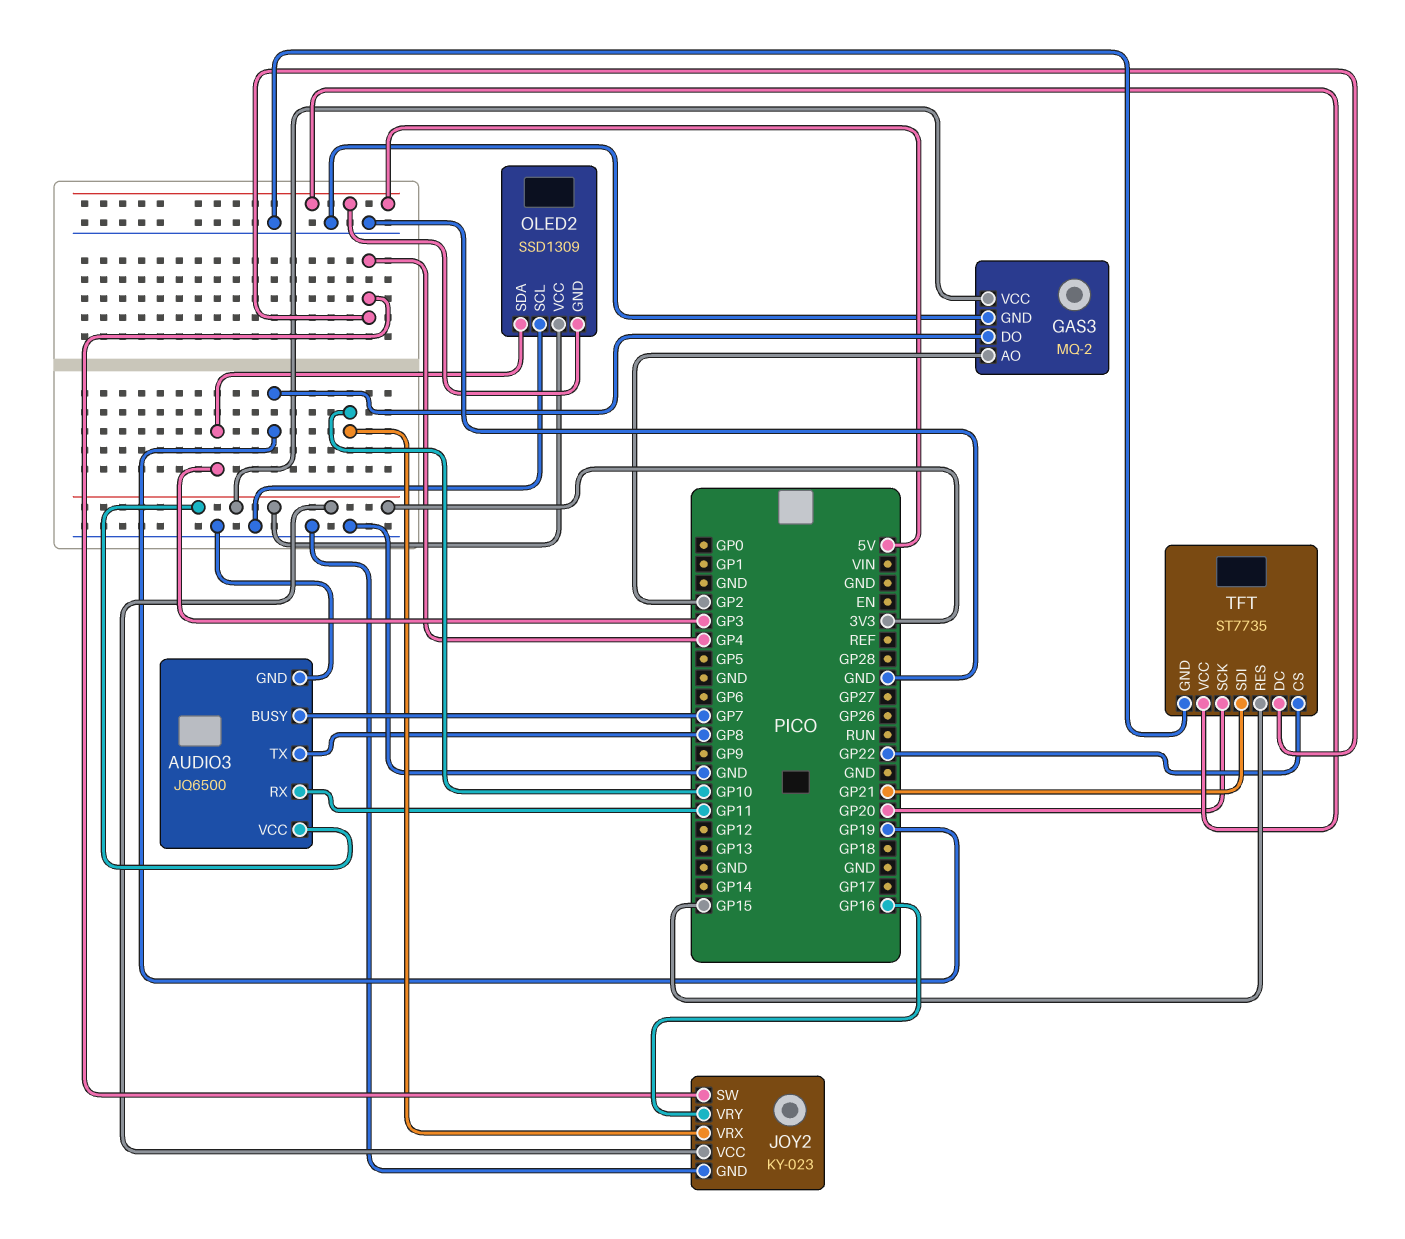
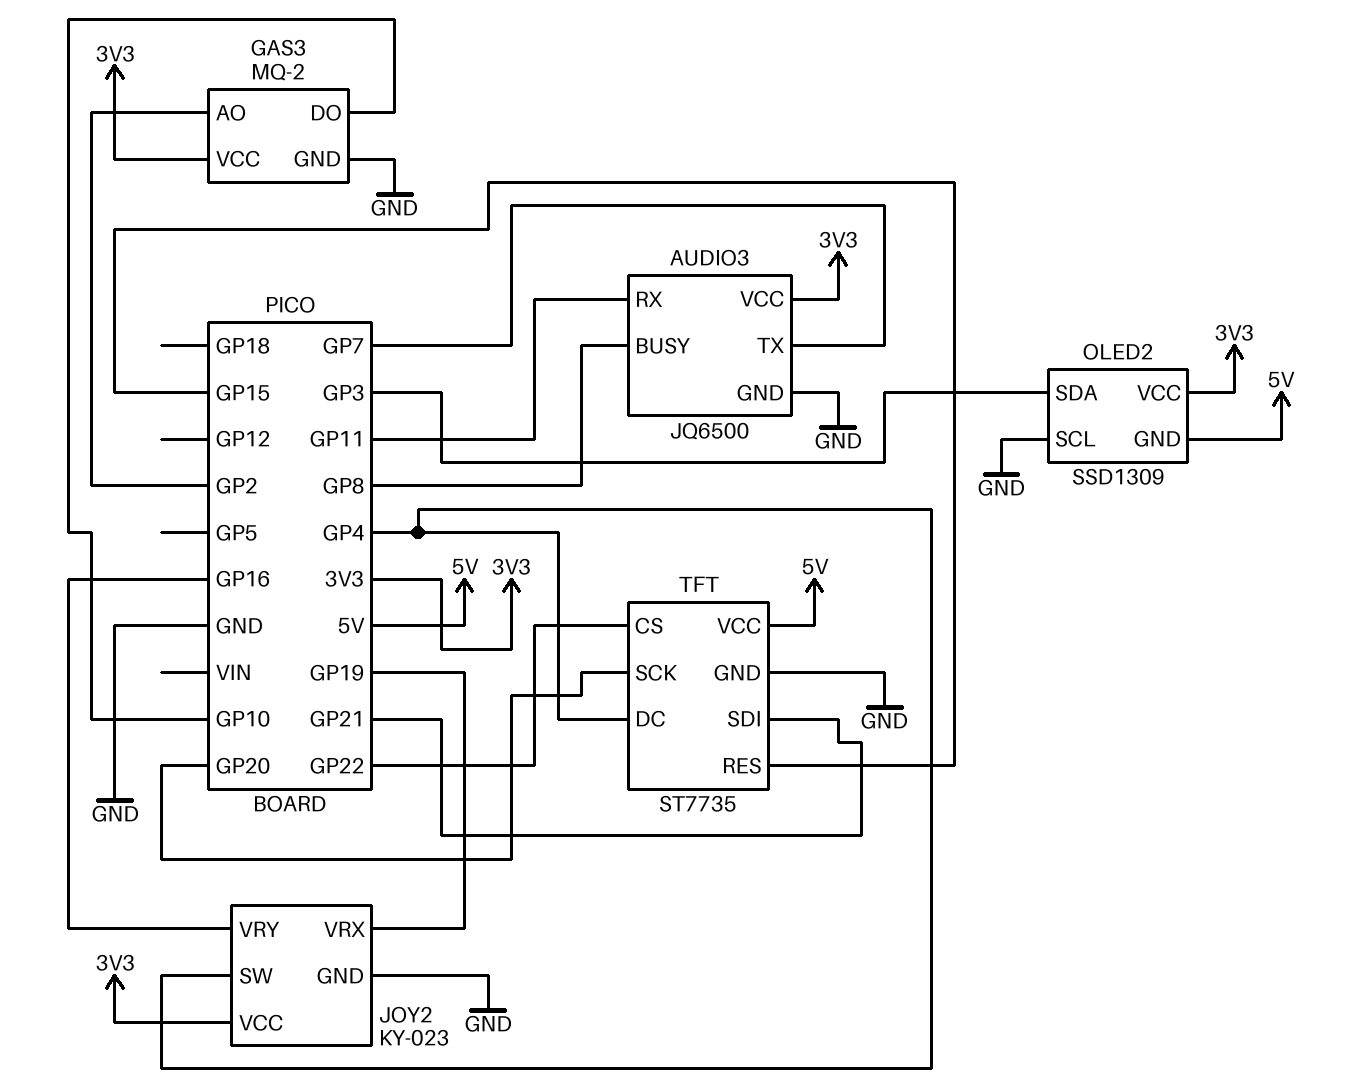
AUDIO3 pin BUSY: GP7 -> GP8
AUDIO3 pin TX: GP8 -> GP7
GAS3 pin DO: GP19 -> GP10
JOY2 pin VRX: GP10 -> GP19

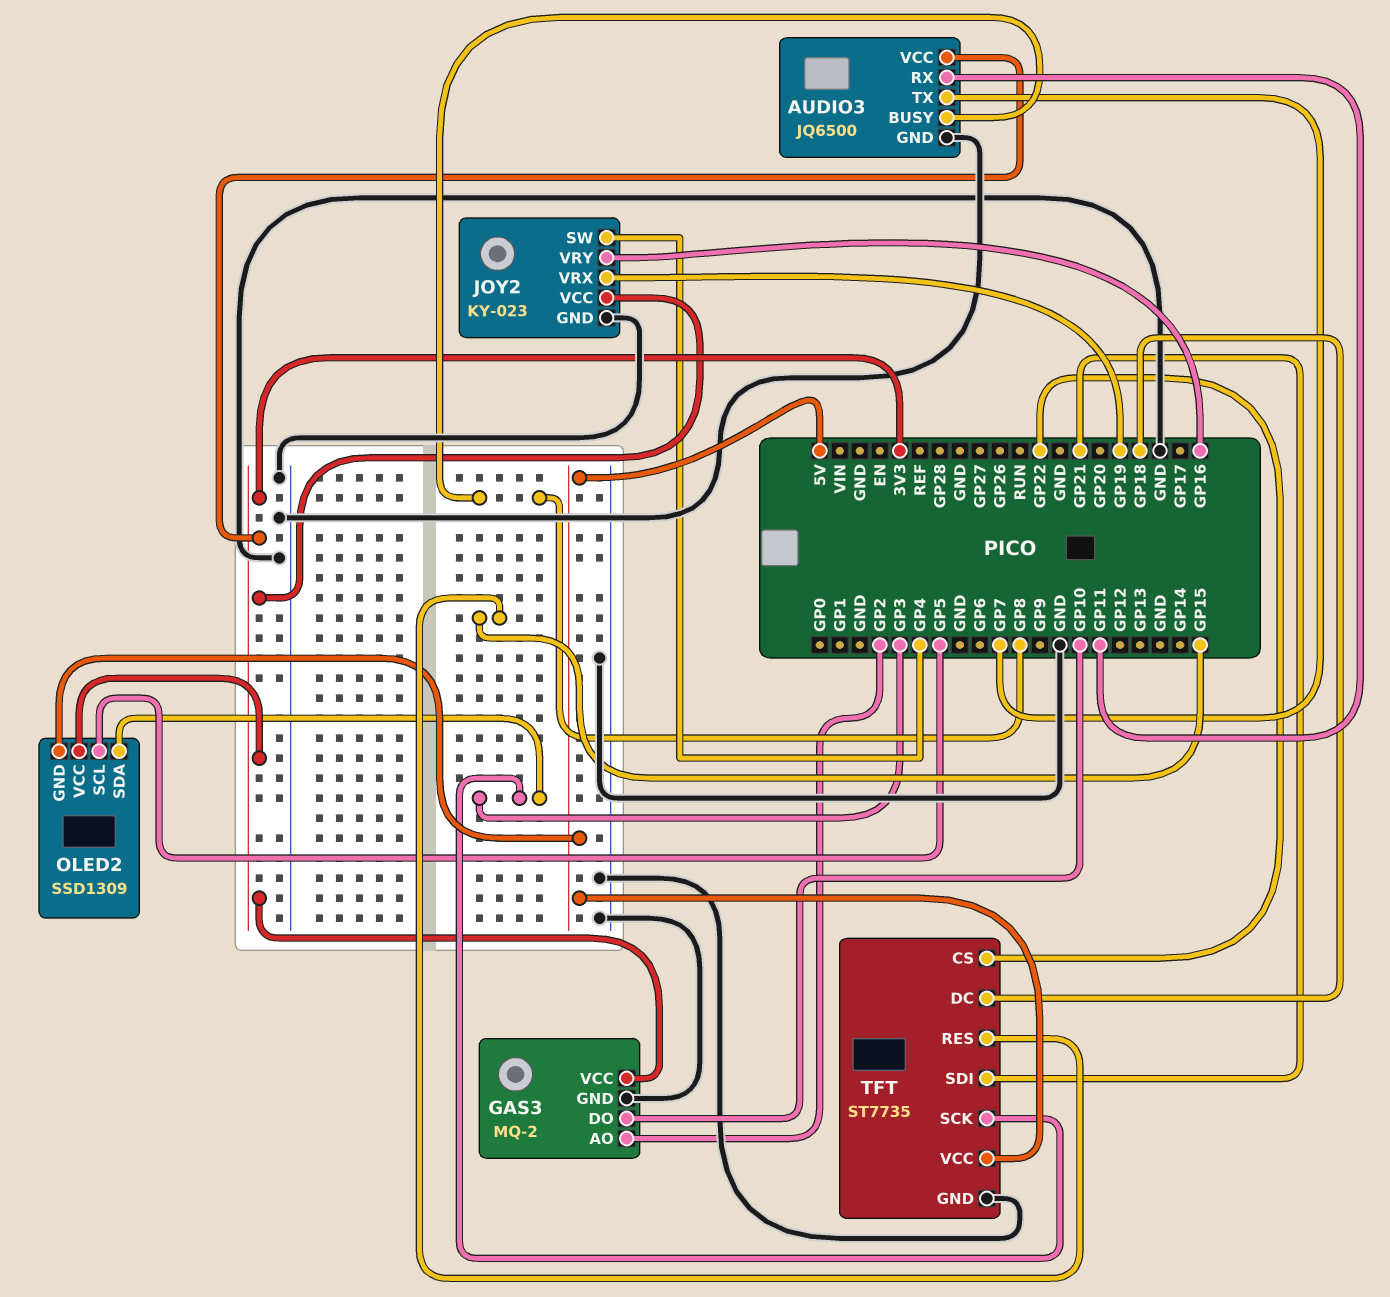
OLED2 pin SCL: GND -> GP5
TFT pin DC: GP4 -> GP18
TFT pin SCK: GP20 -> GP3

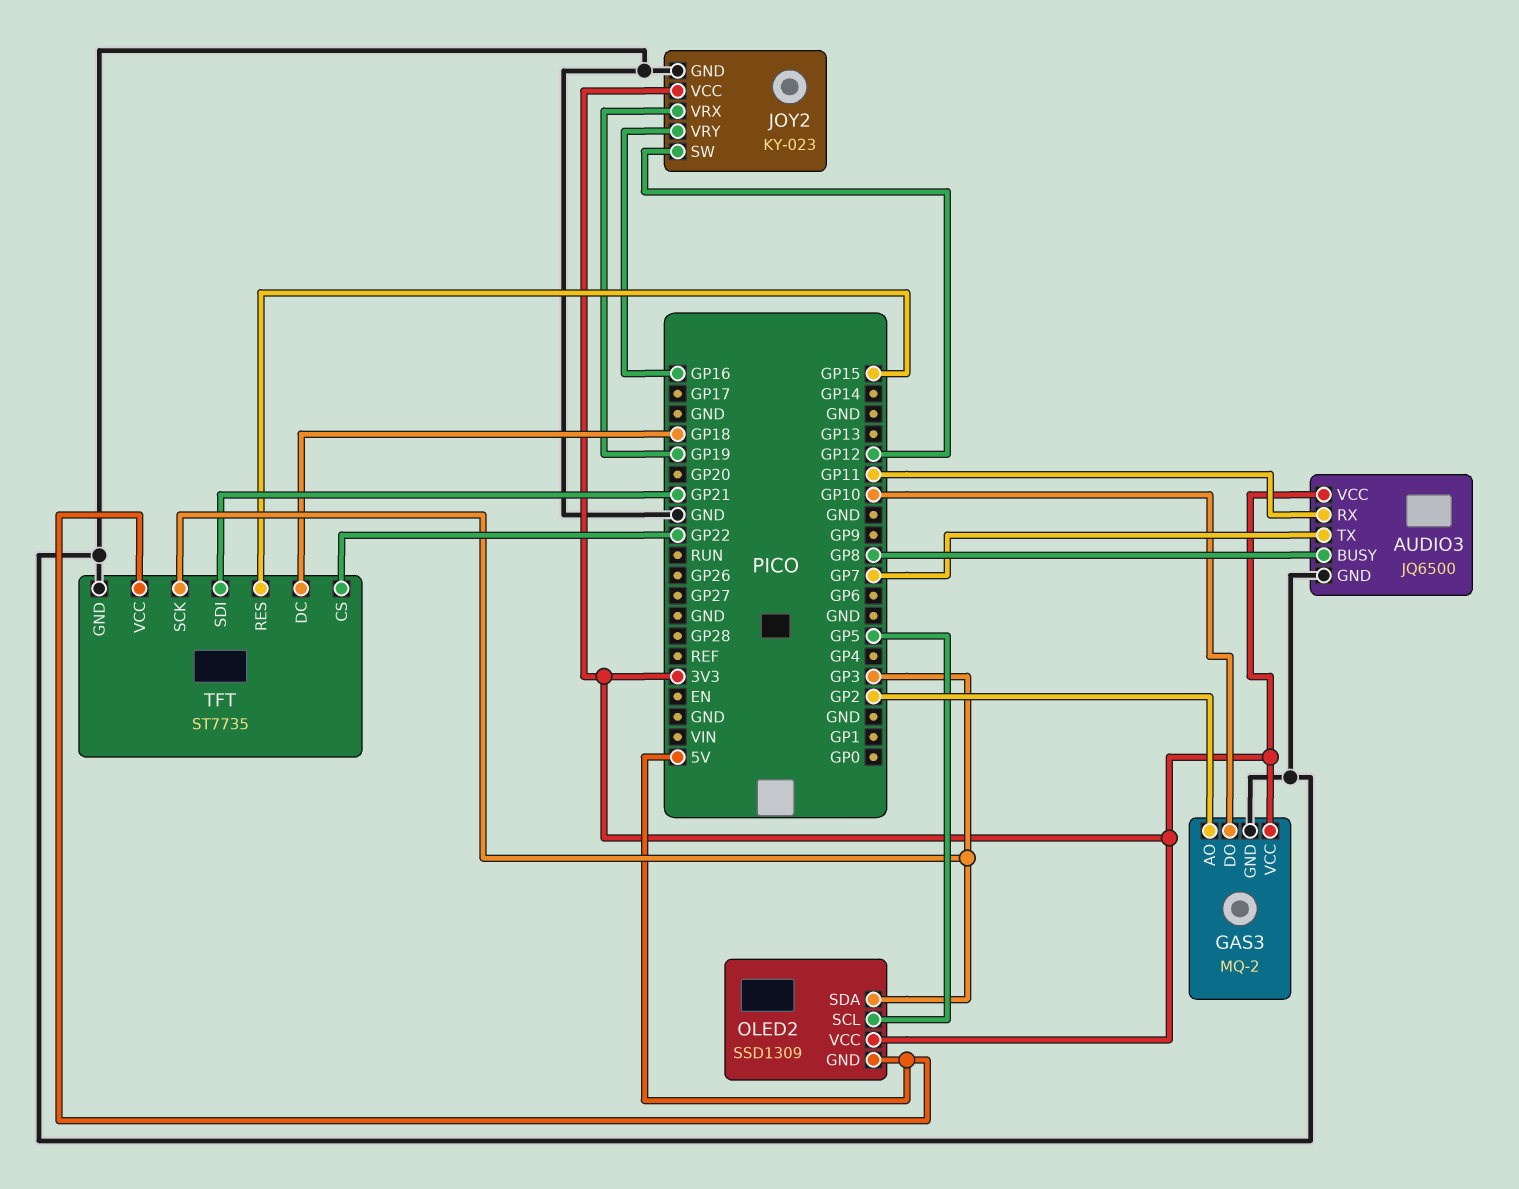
JOY2 pin SW: GP4 -> GP12

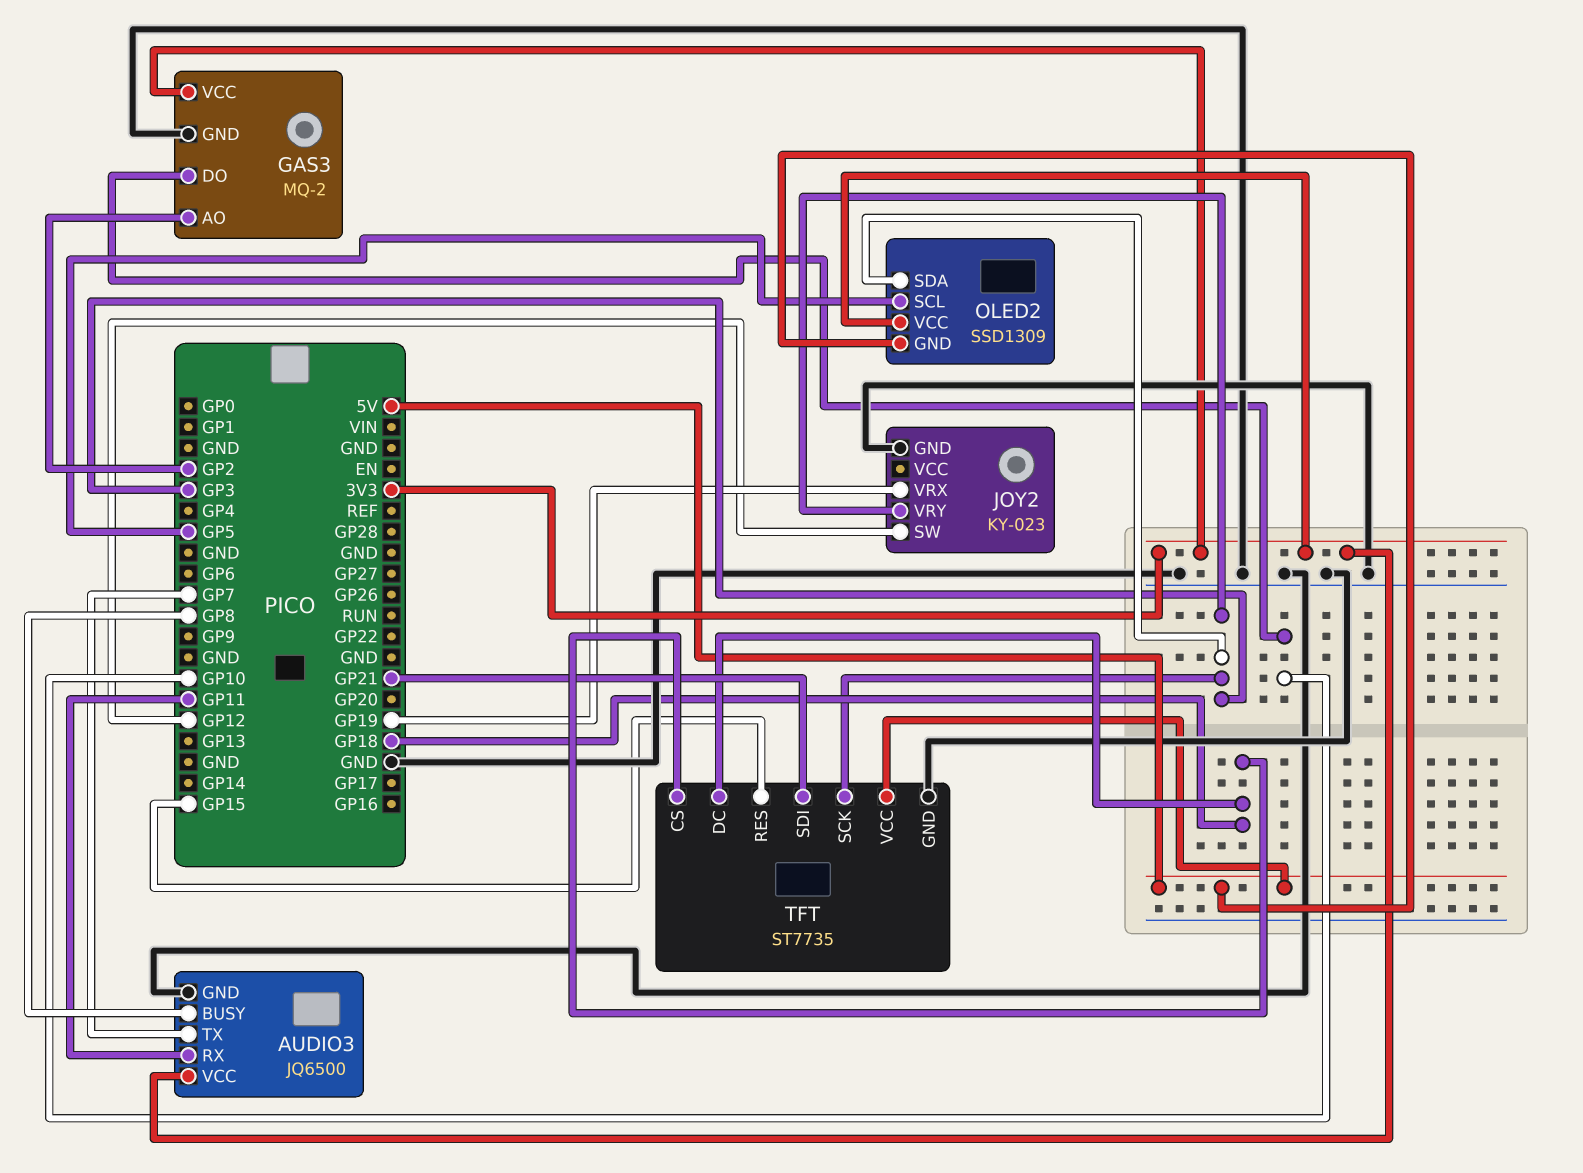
JOY2 pin VCC: 3V3 -> none
JOY2 pin VRY: GP16 -> GP3
TFT pin CS: GP22 -> GP18

